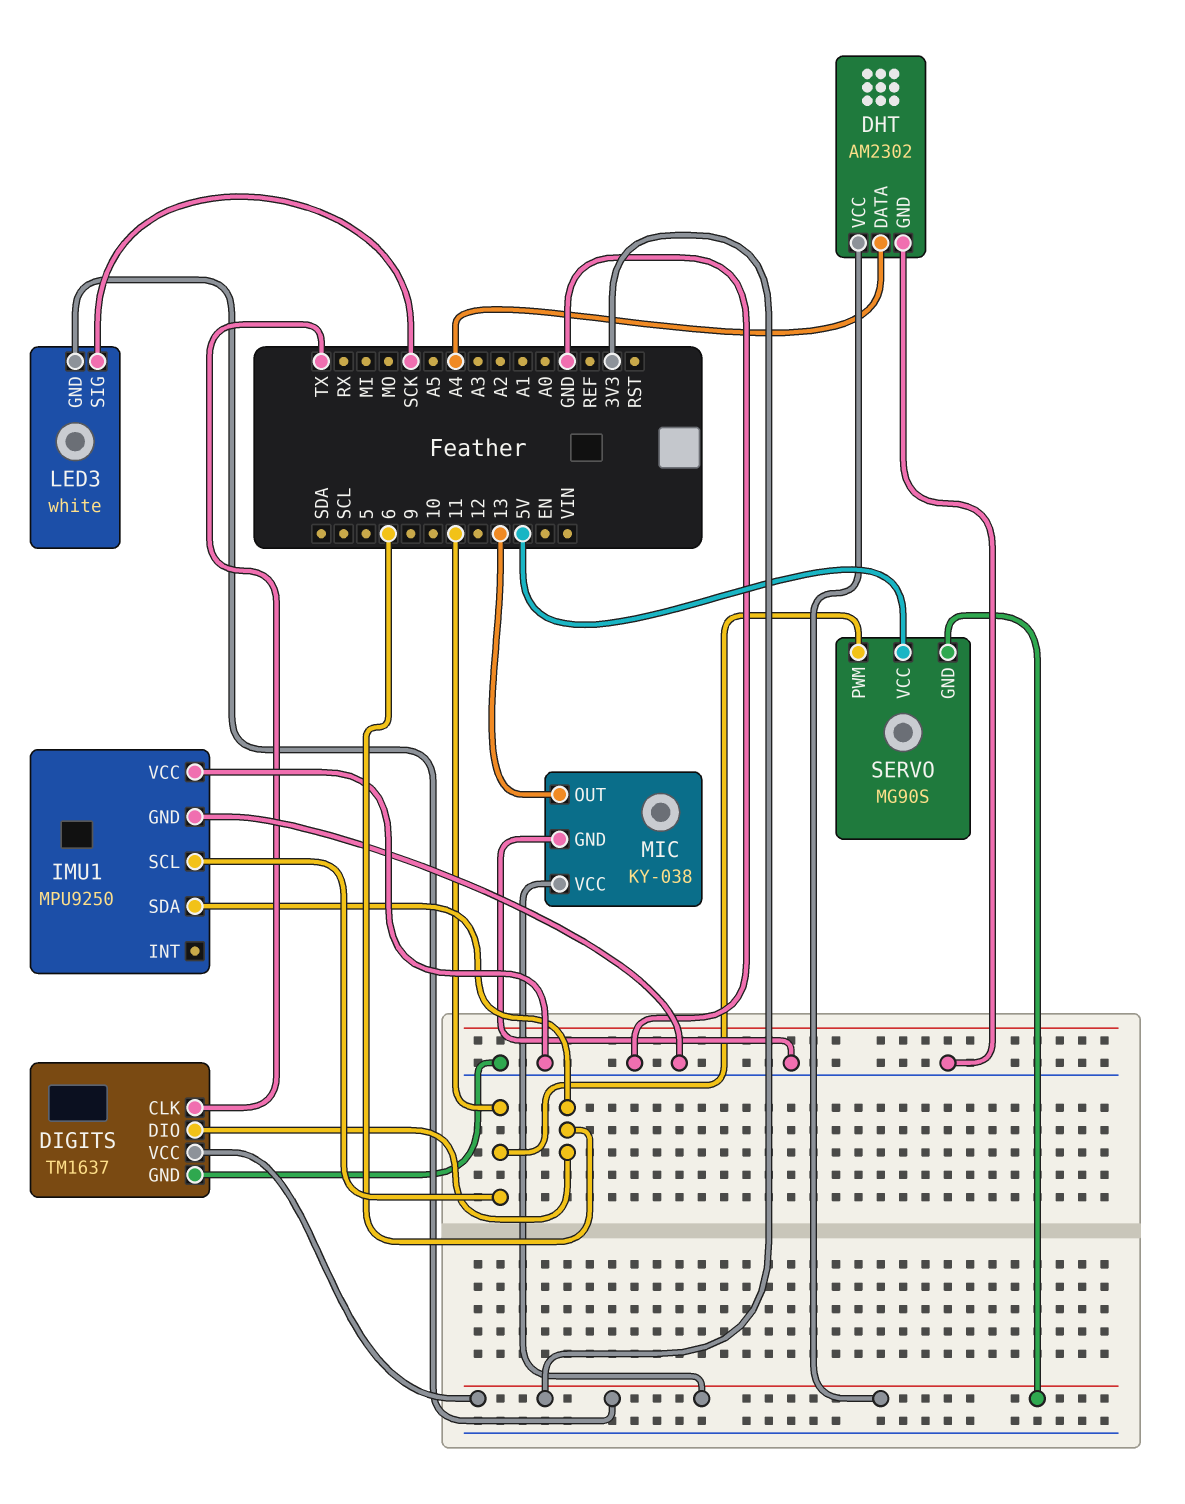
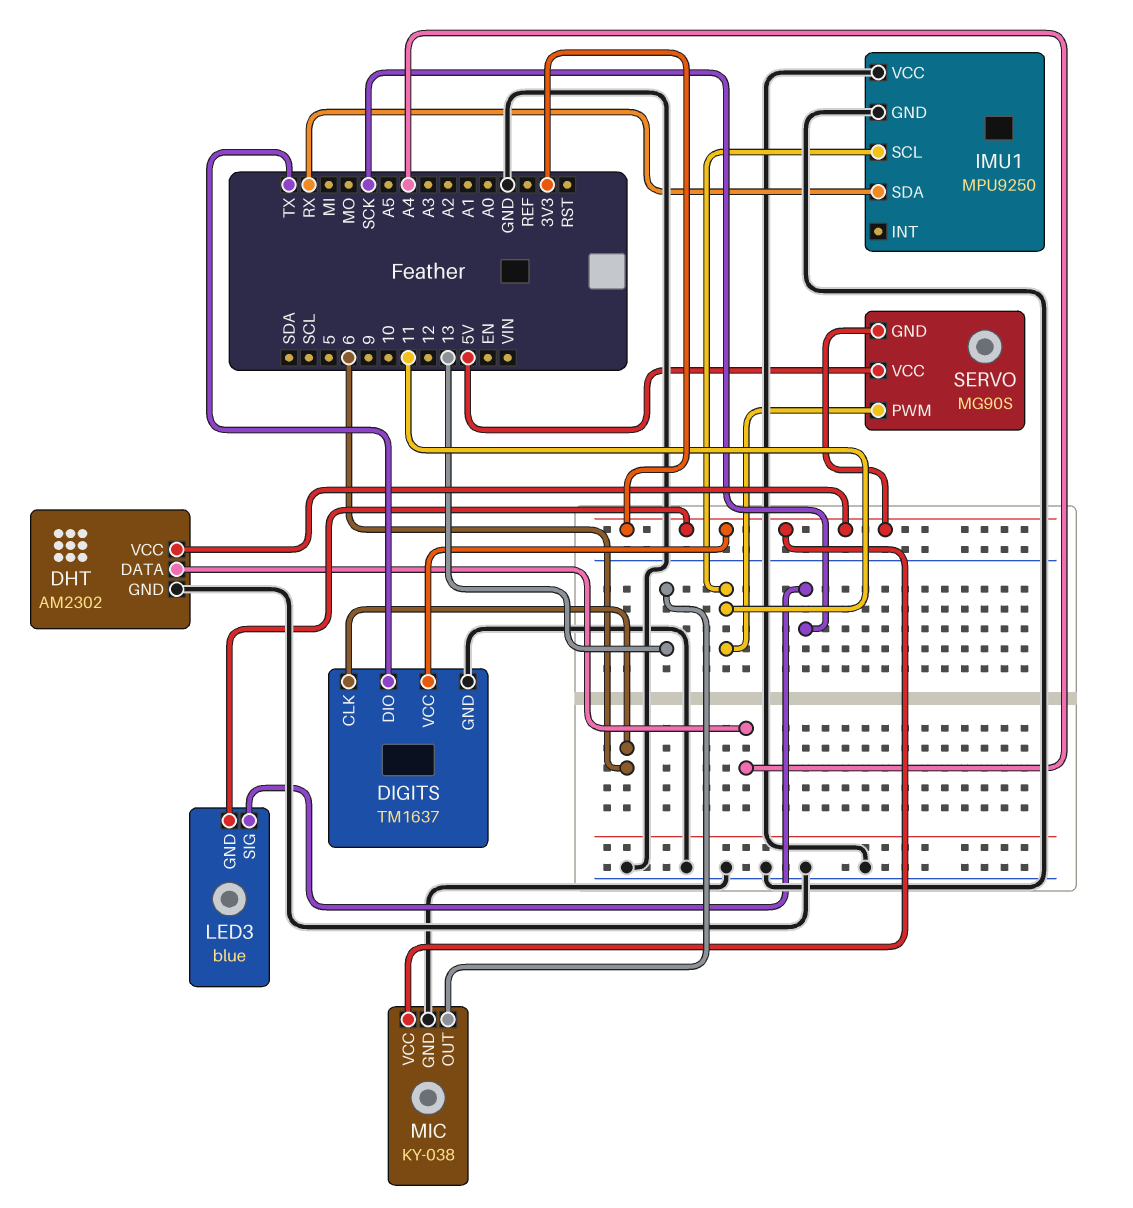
DIGITS pin CLK: TX -> 6
DIGITS pin DIO: 6 -> TX
IMU1 pin SDA: 6 -> RX
LED3: white -> blue

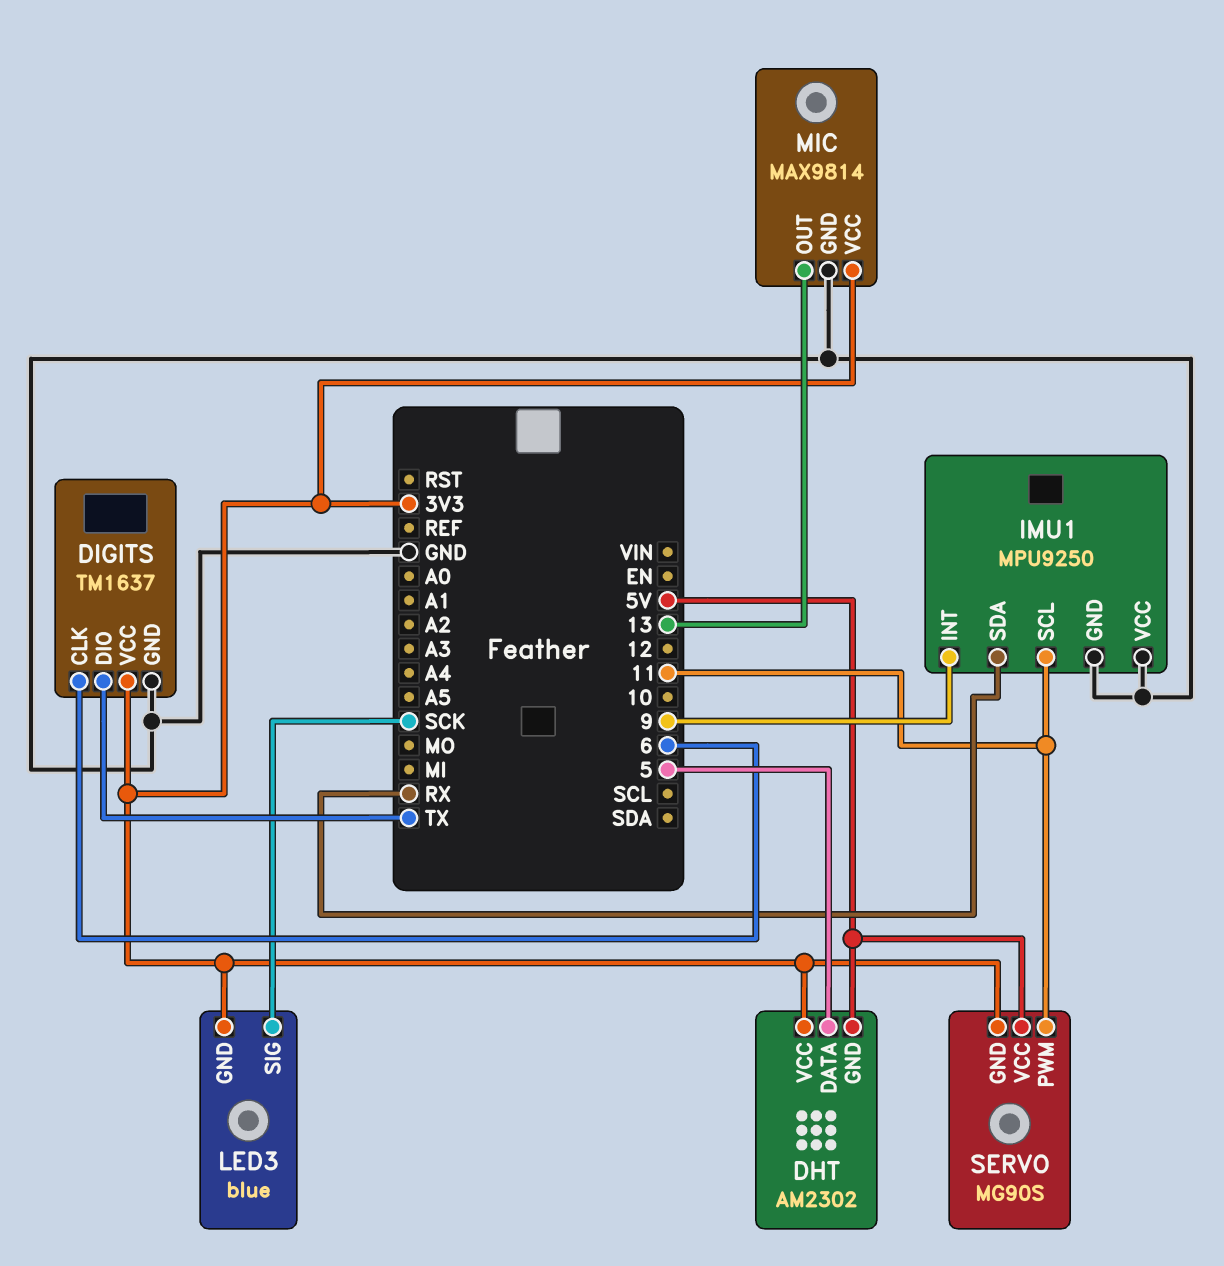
DHT pin DATA: A4 -> 5
DHT pin GND: GND -> 5V
IMU1 pin INT: none -> 9
MIC: KY-038 -> MAX9814

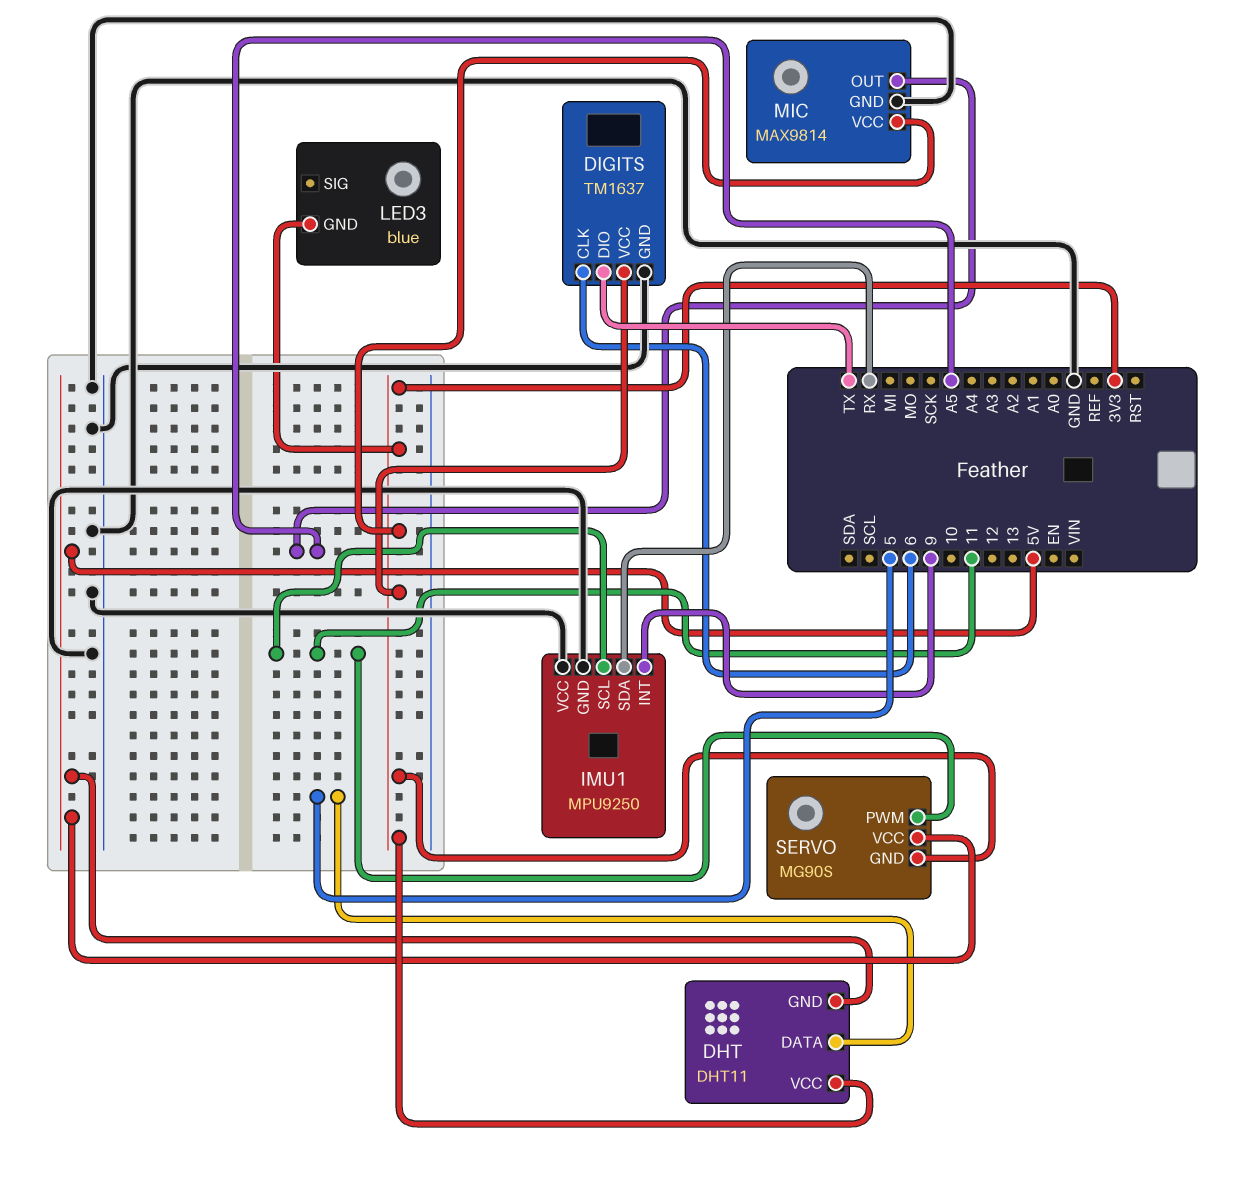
DHT: AM2302 -> DHT11
LED3 pin SIG: SCK -> none
MIC pin OUT: 13 -> A5

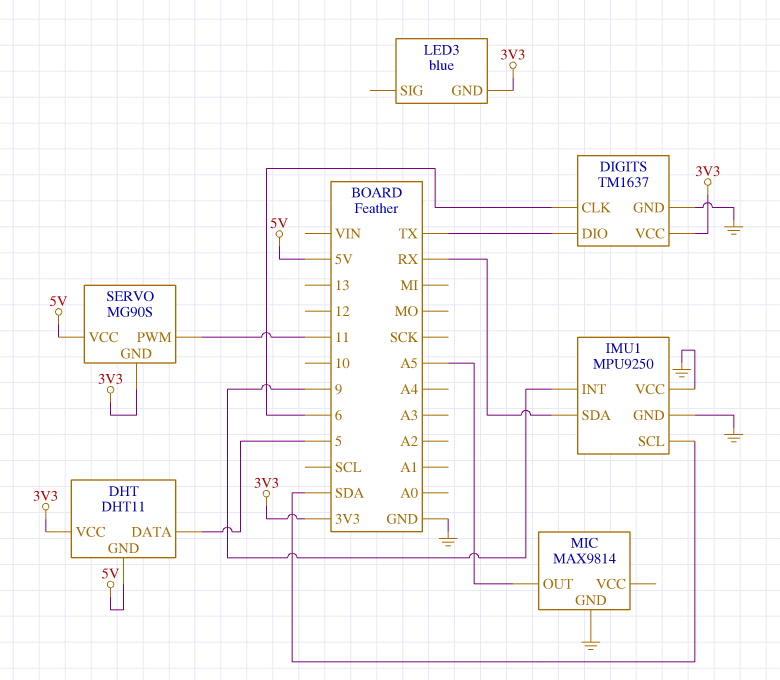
IMU1 pin SCL: 11 -> SDA
MIC pin VCC: 3V3 -> none

